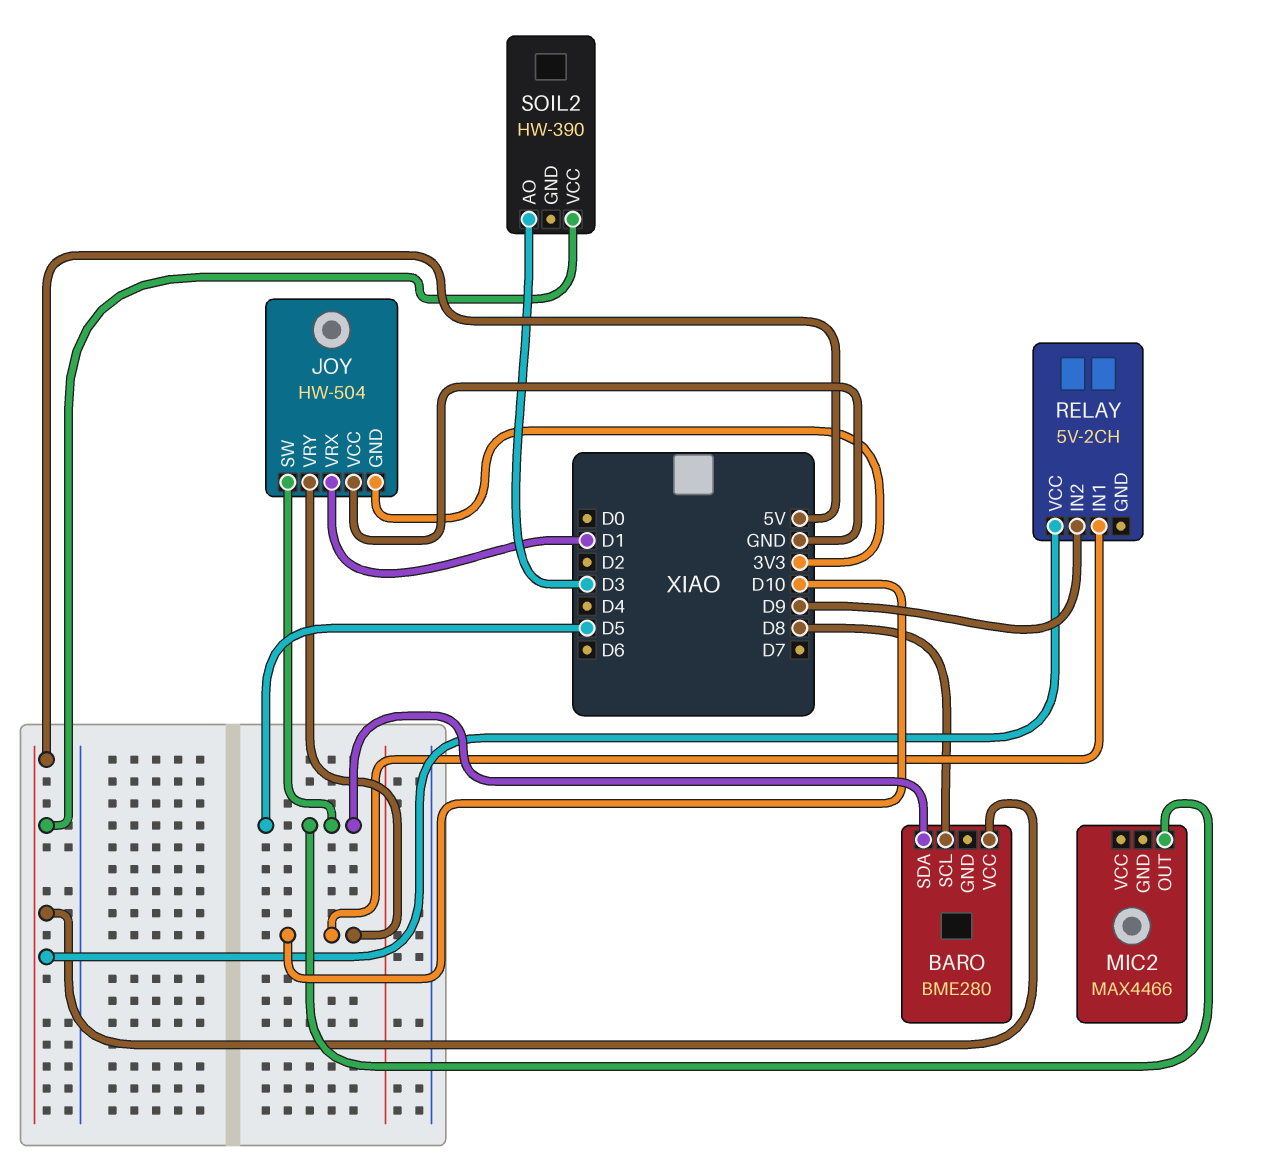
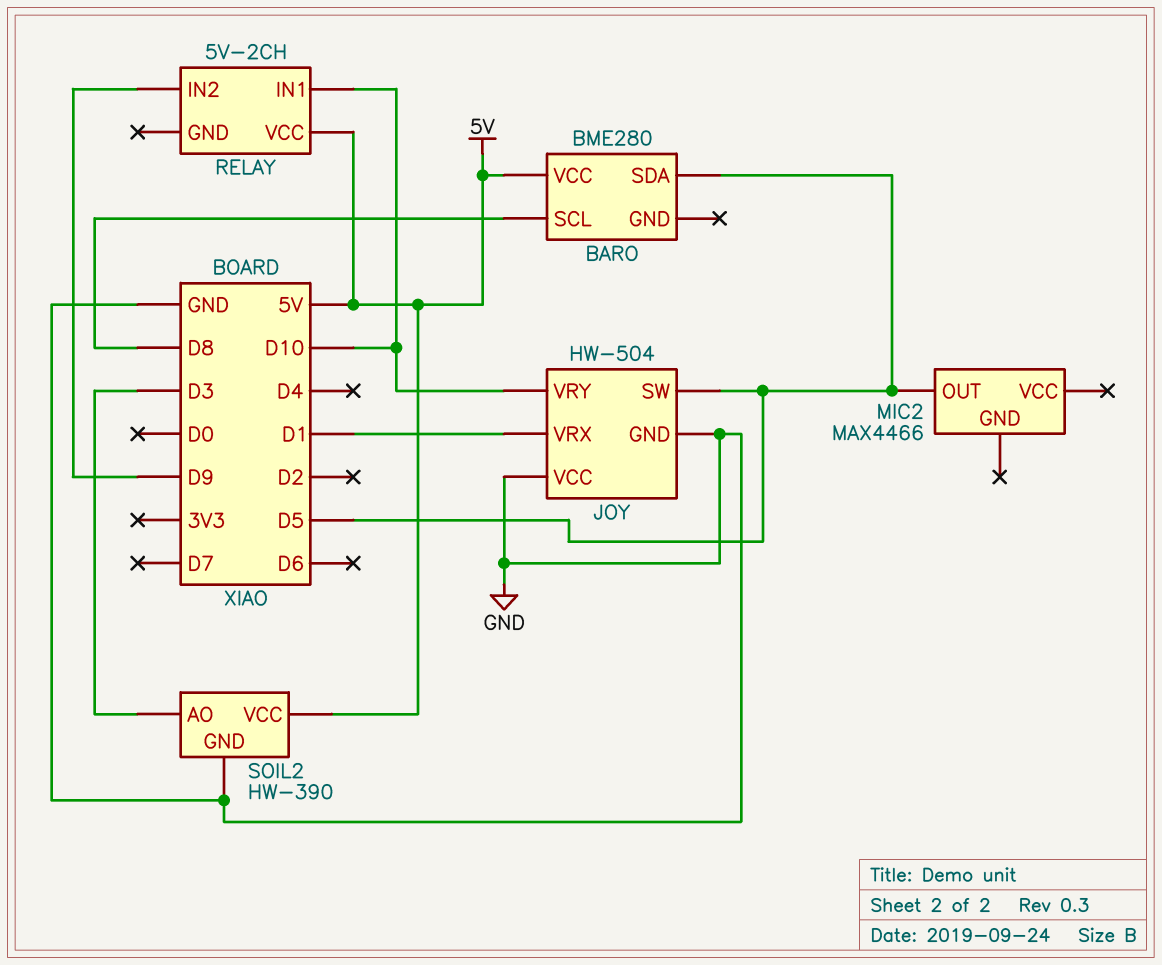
JOY pin GND: 3V3 -> GND
SOIL2 pin GND: none -> GND

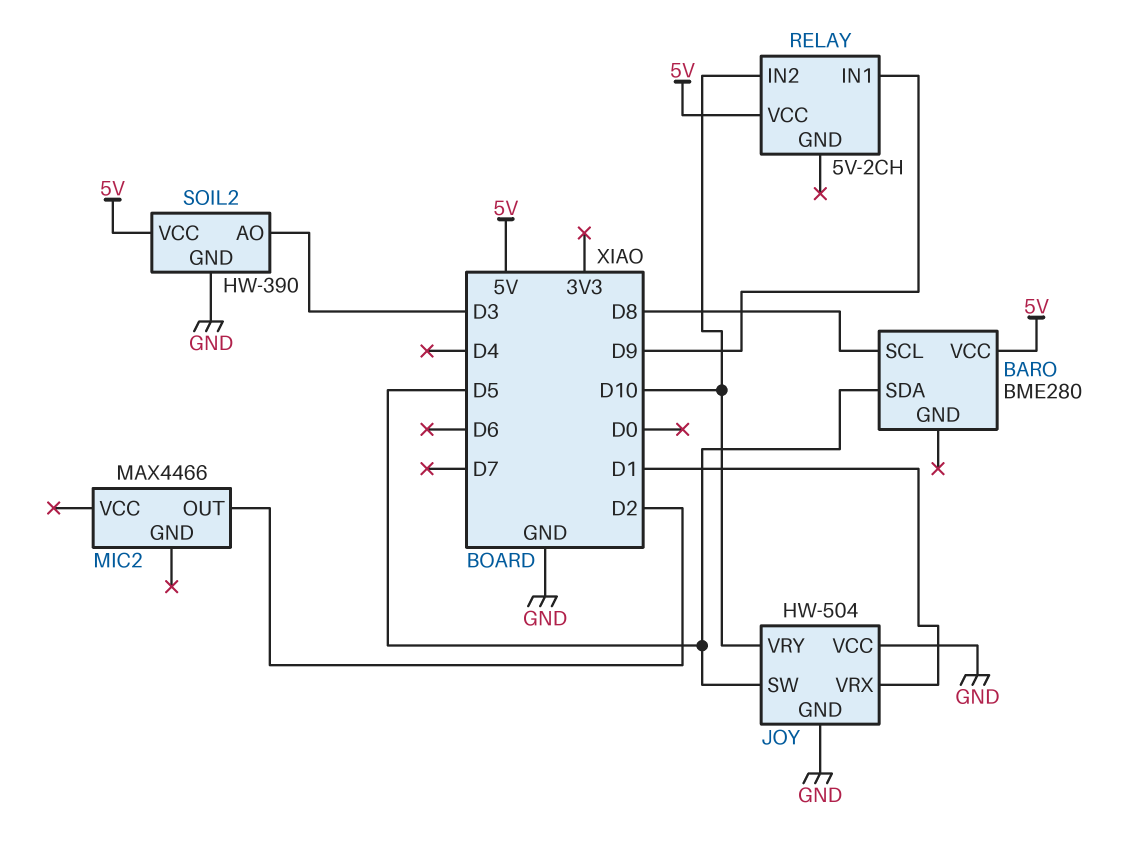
MIC2 pin OUT: D5 -> D2
RELAY pin IN1: D10 -> D9
RELAY pin IN2: D9 -> D10

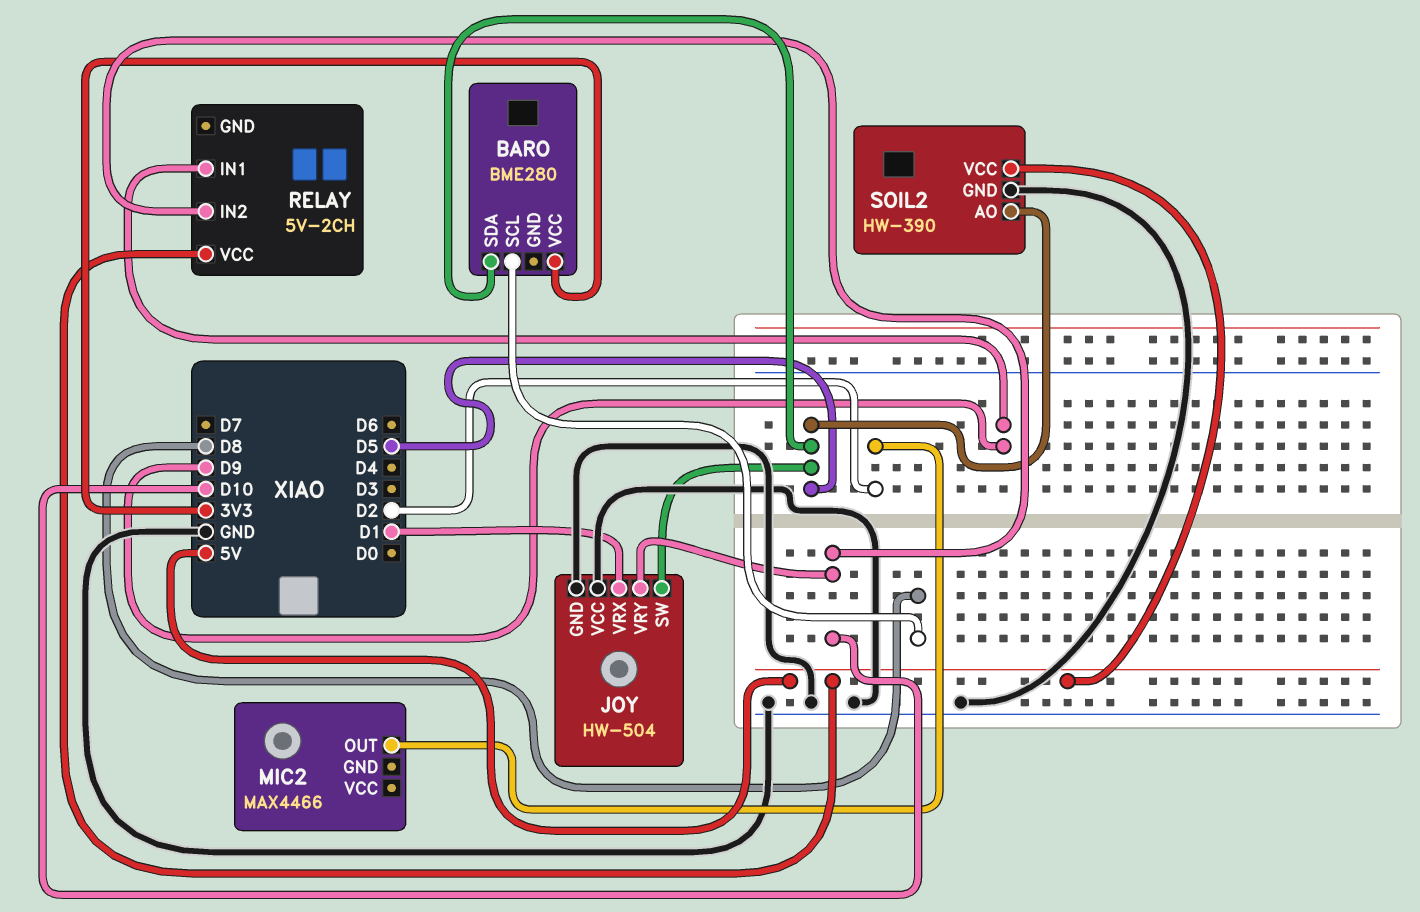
BARO pin VCC: 5V -> 3V3
SOIL2 pin AO: D3 -> D5

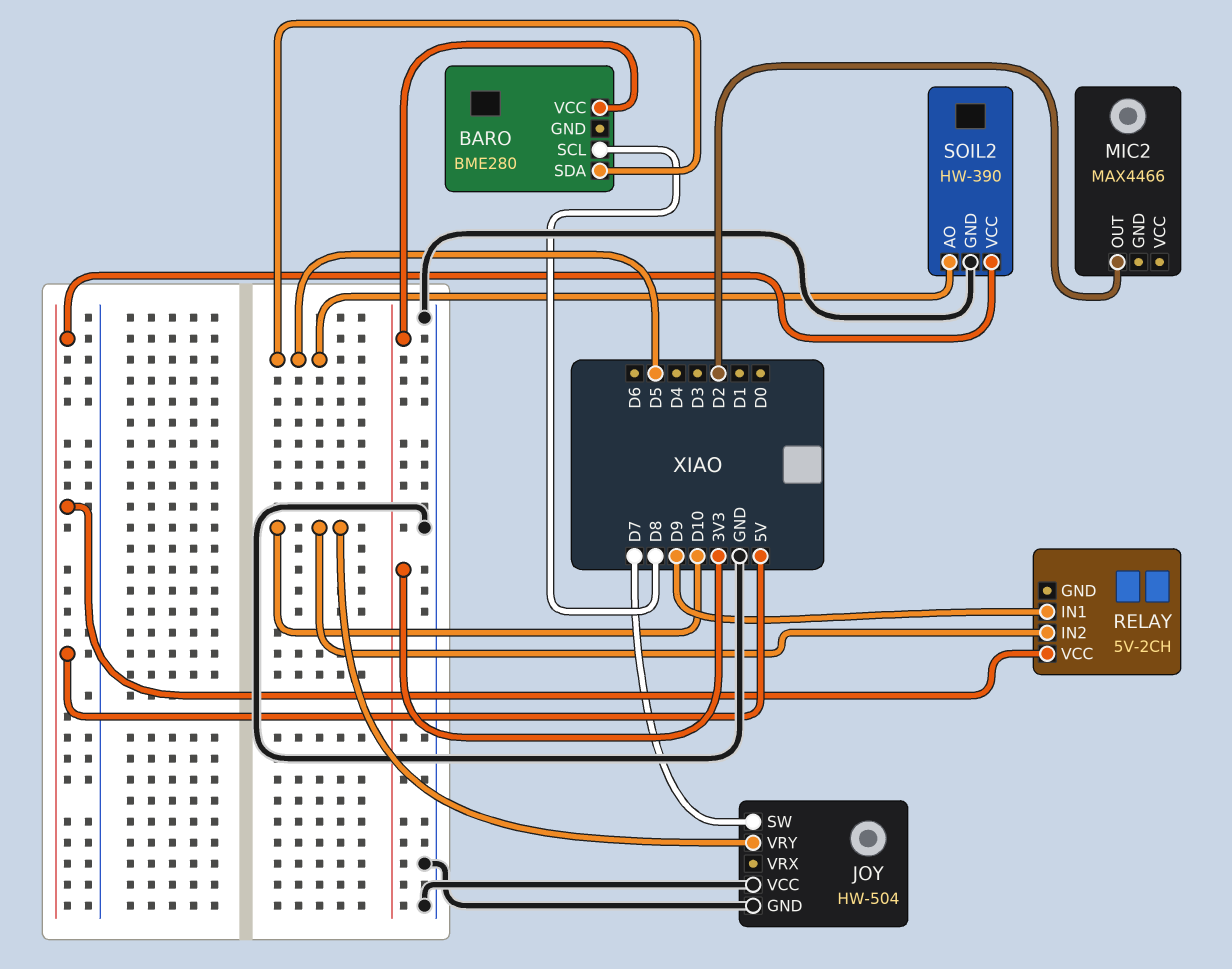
JOY pin SW: D5 -> D7
JOY pin VRX: D1 -> none

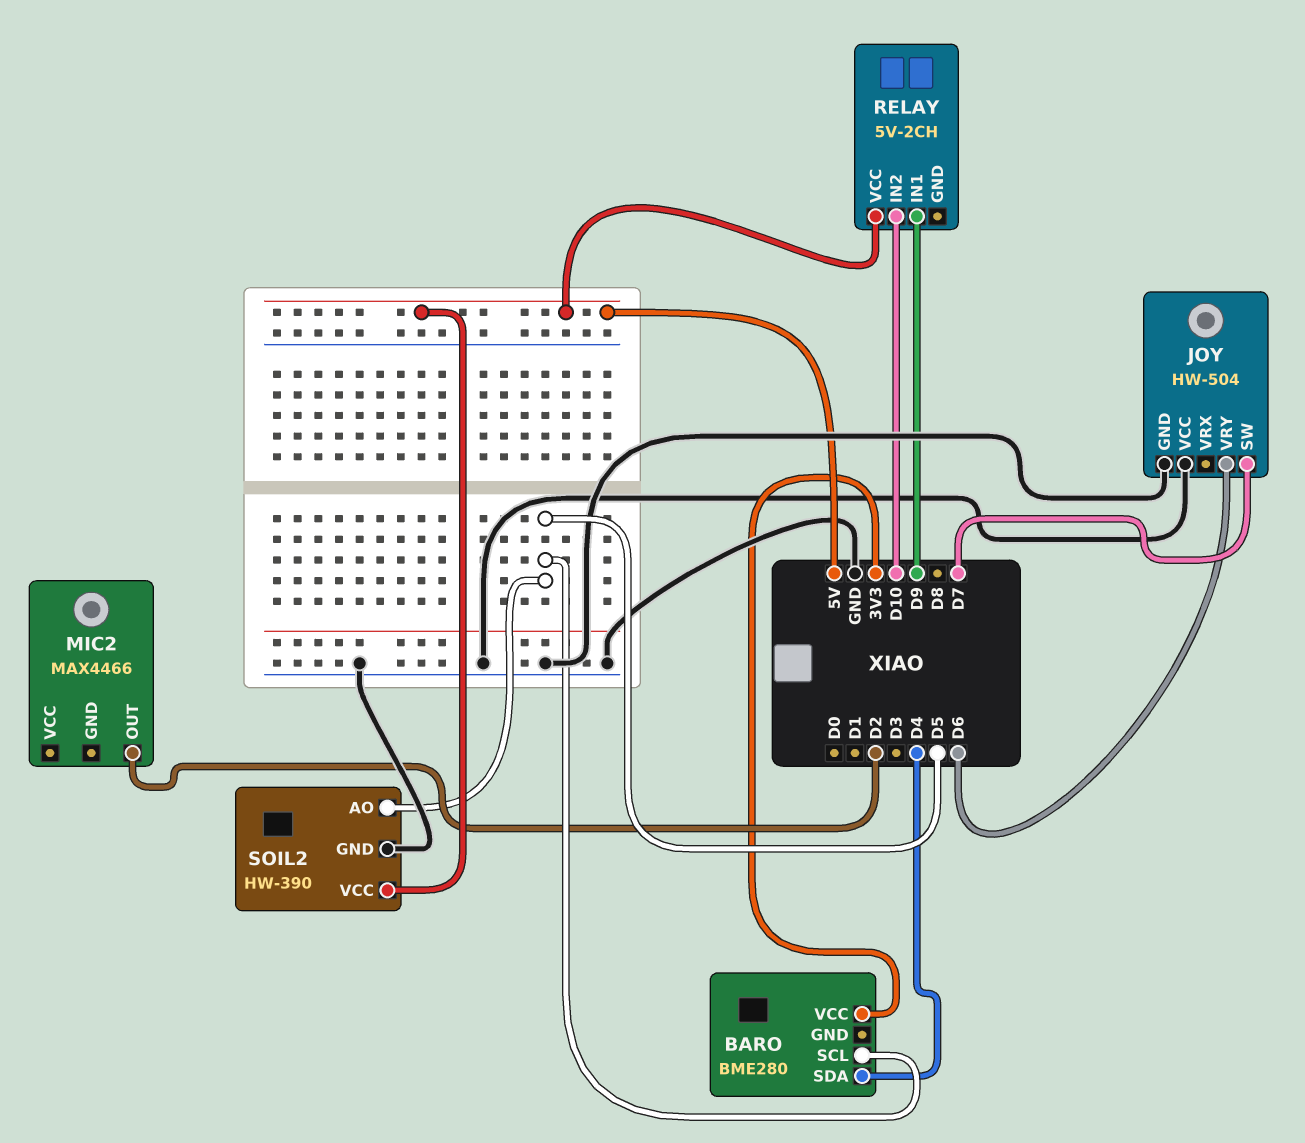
BARO pin SCL: D8 -> D5
BARO pin SDA: D5 -> D4
JOY pin VRY: D10 -> D6

